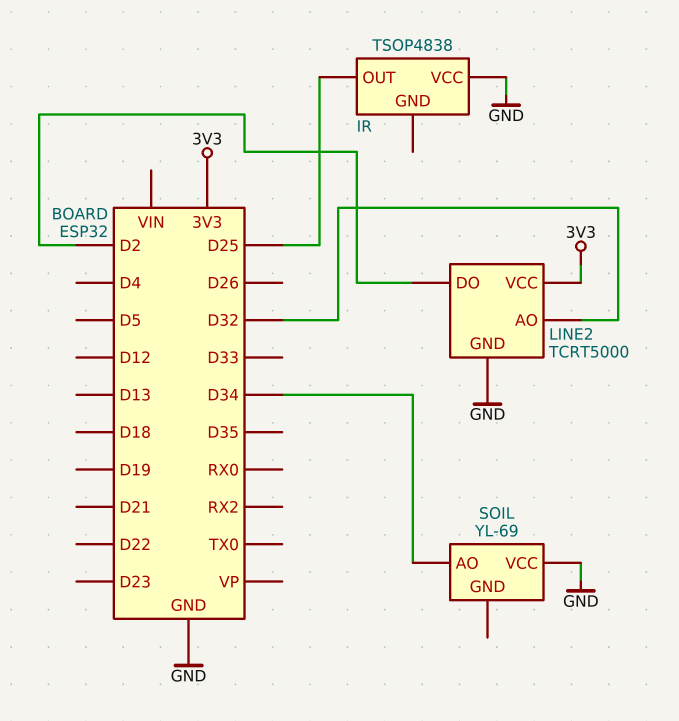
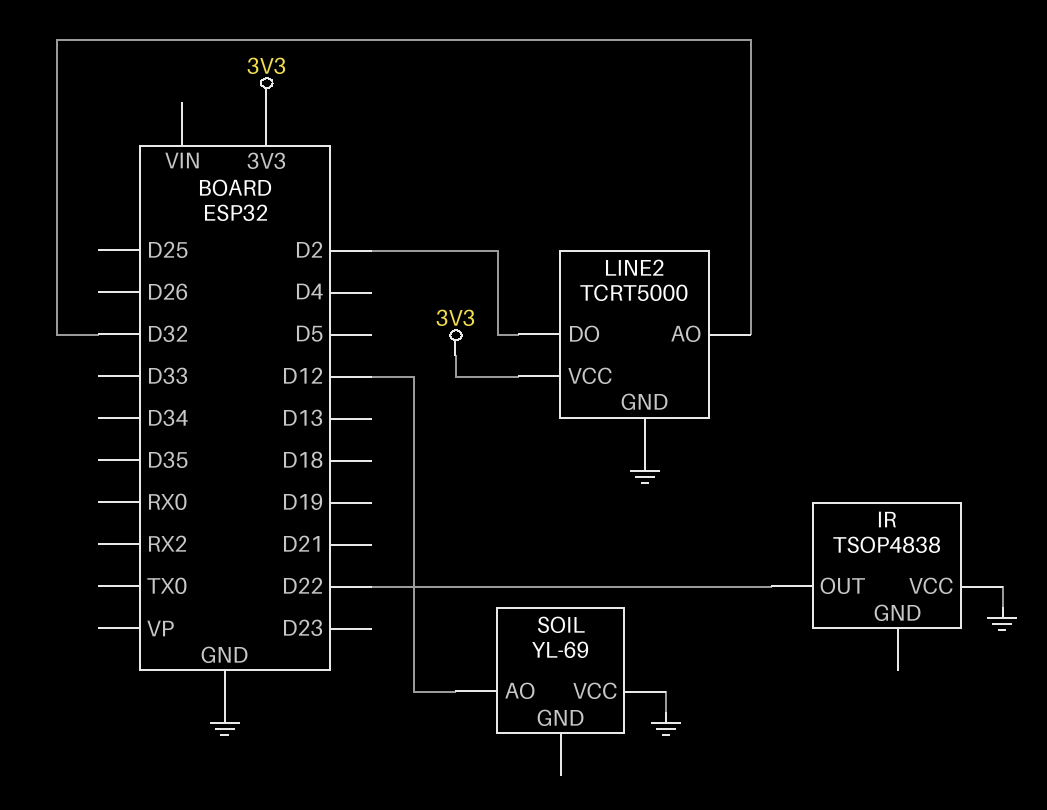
IR pin OUT: D25 -> D22
SOIL pin AO: D34 -> D12

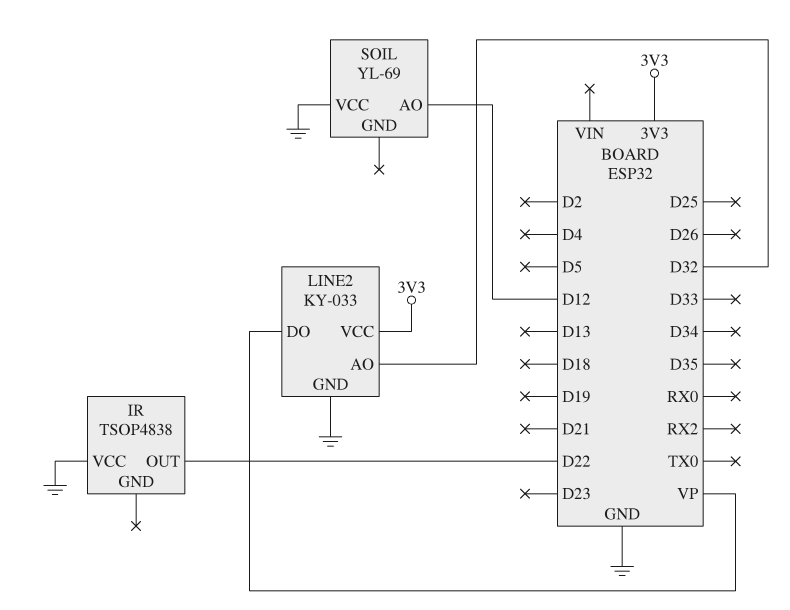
LINE2: TCRT5000 -> KY-033
LINE2 pin DO: D2 -> VP

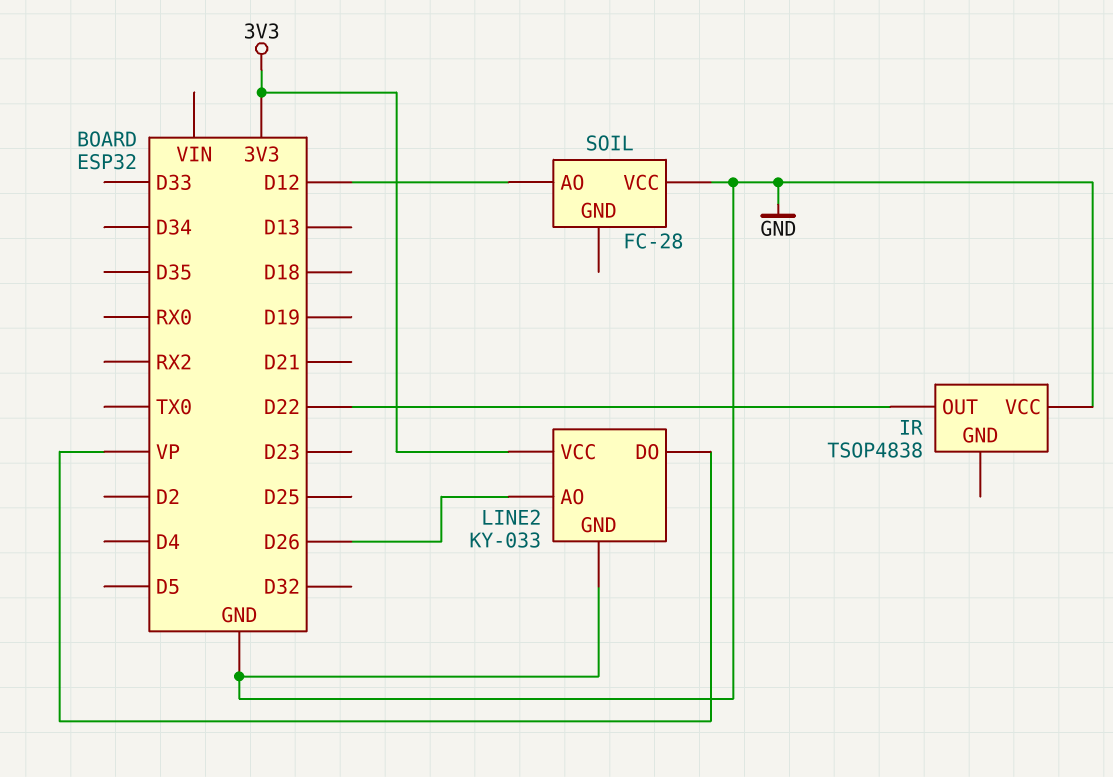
LINE2 pin AO: D32 -> D26
SOIL: YL-69 -> FC-28

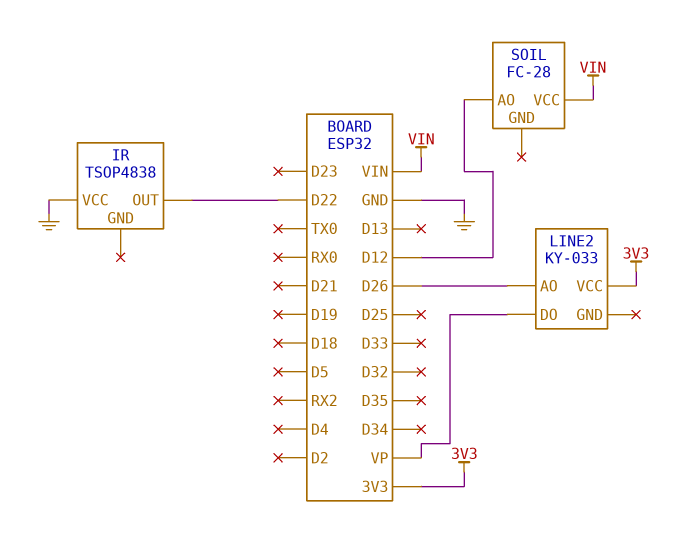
LINE2 pin GND: GND -> none
SOIL pin VCC: GND -> VIN

